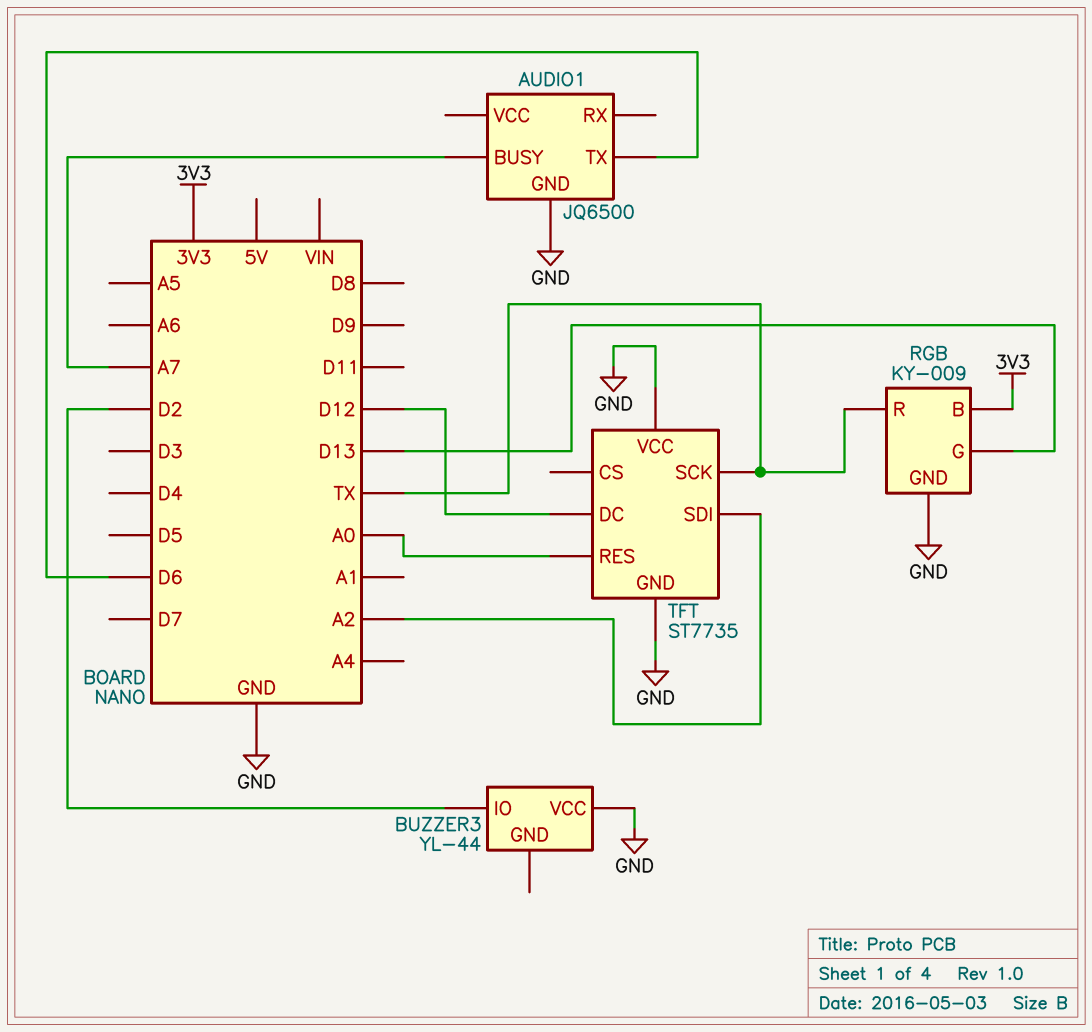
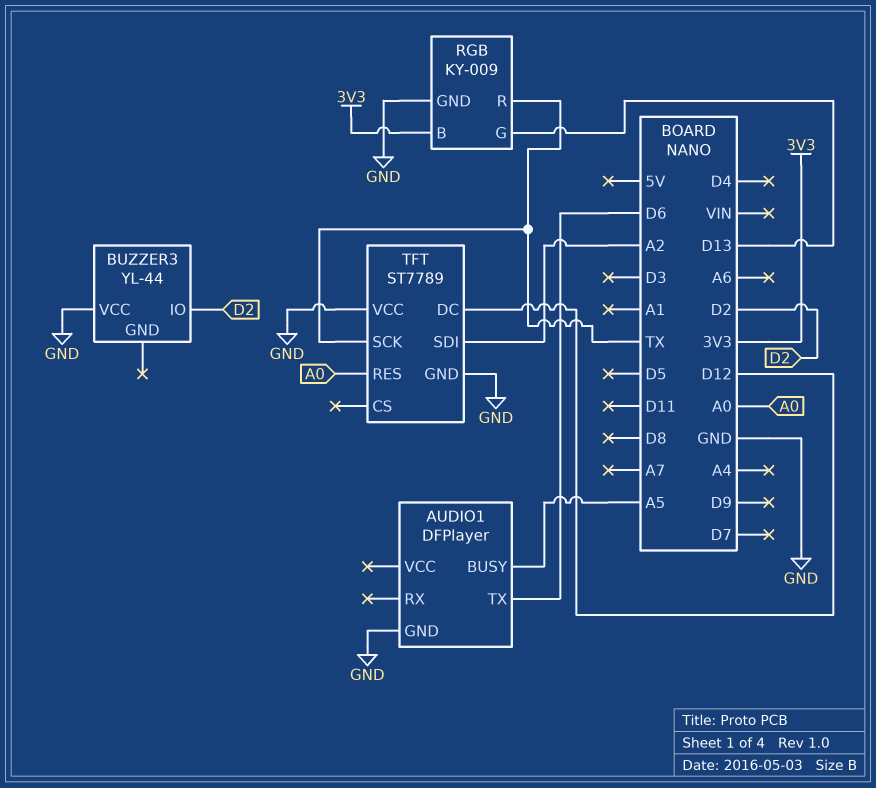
AUDIO1: JQ6500 -> DFPlayer
AUDIO1 pin BUSY: A7 -> A5
TFT: ST7735 -> ST7789

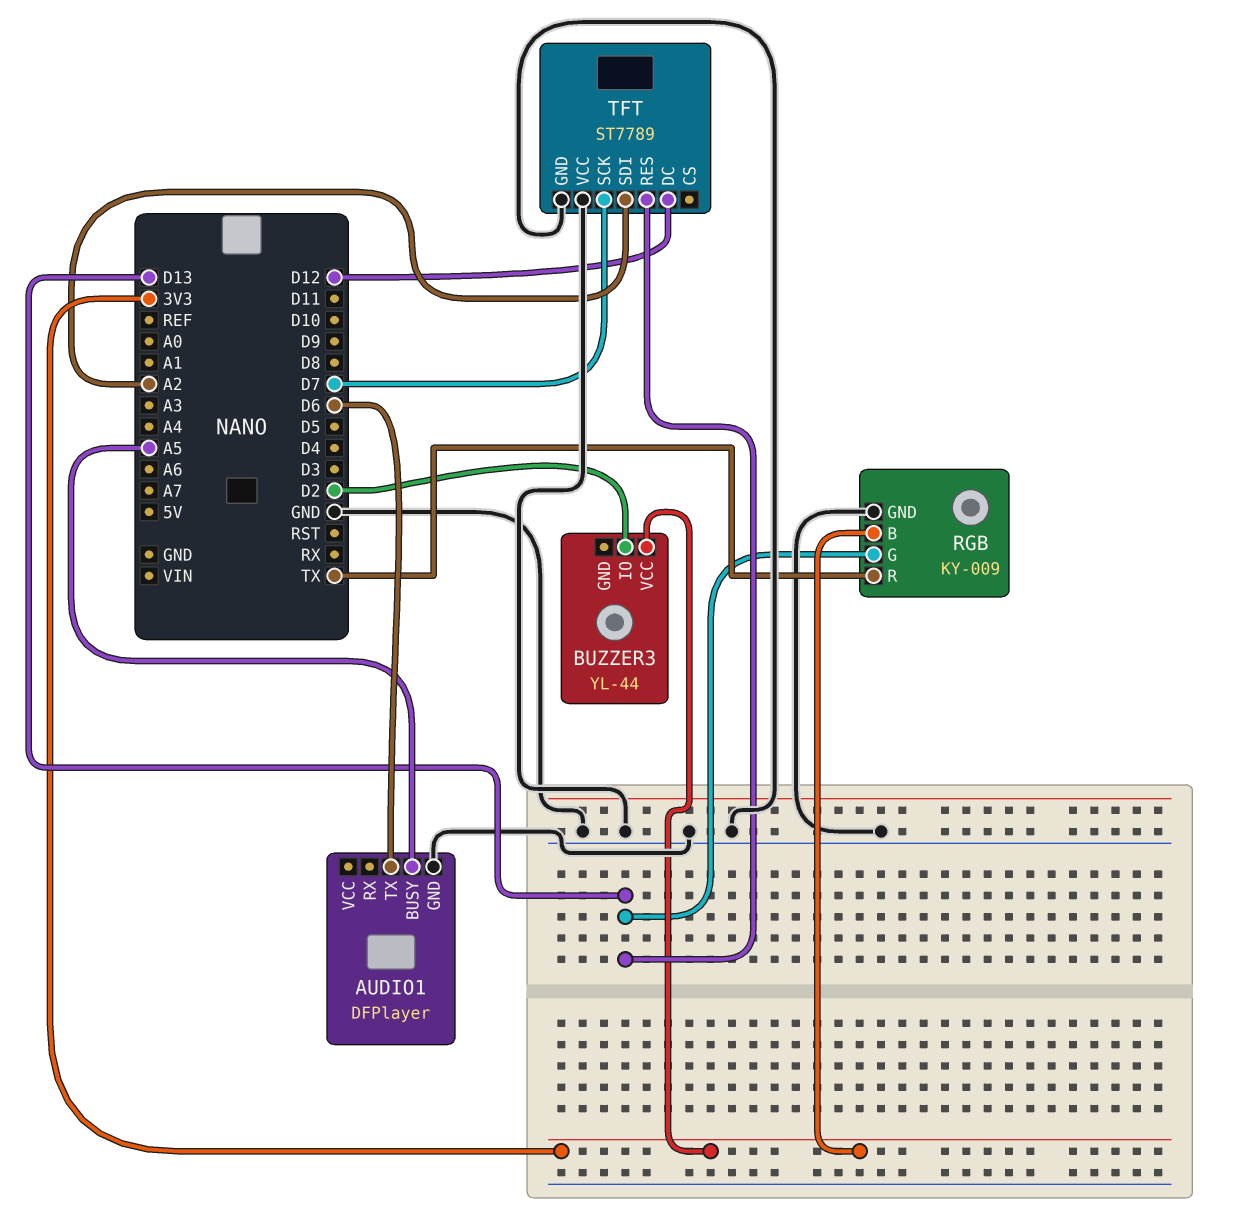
BUZZER3 pin VCC: GND -> 3V3
TFT pin RES: A0 -> D13
TFT pin SCK: TX -> D7

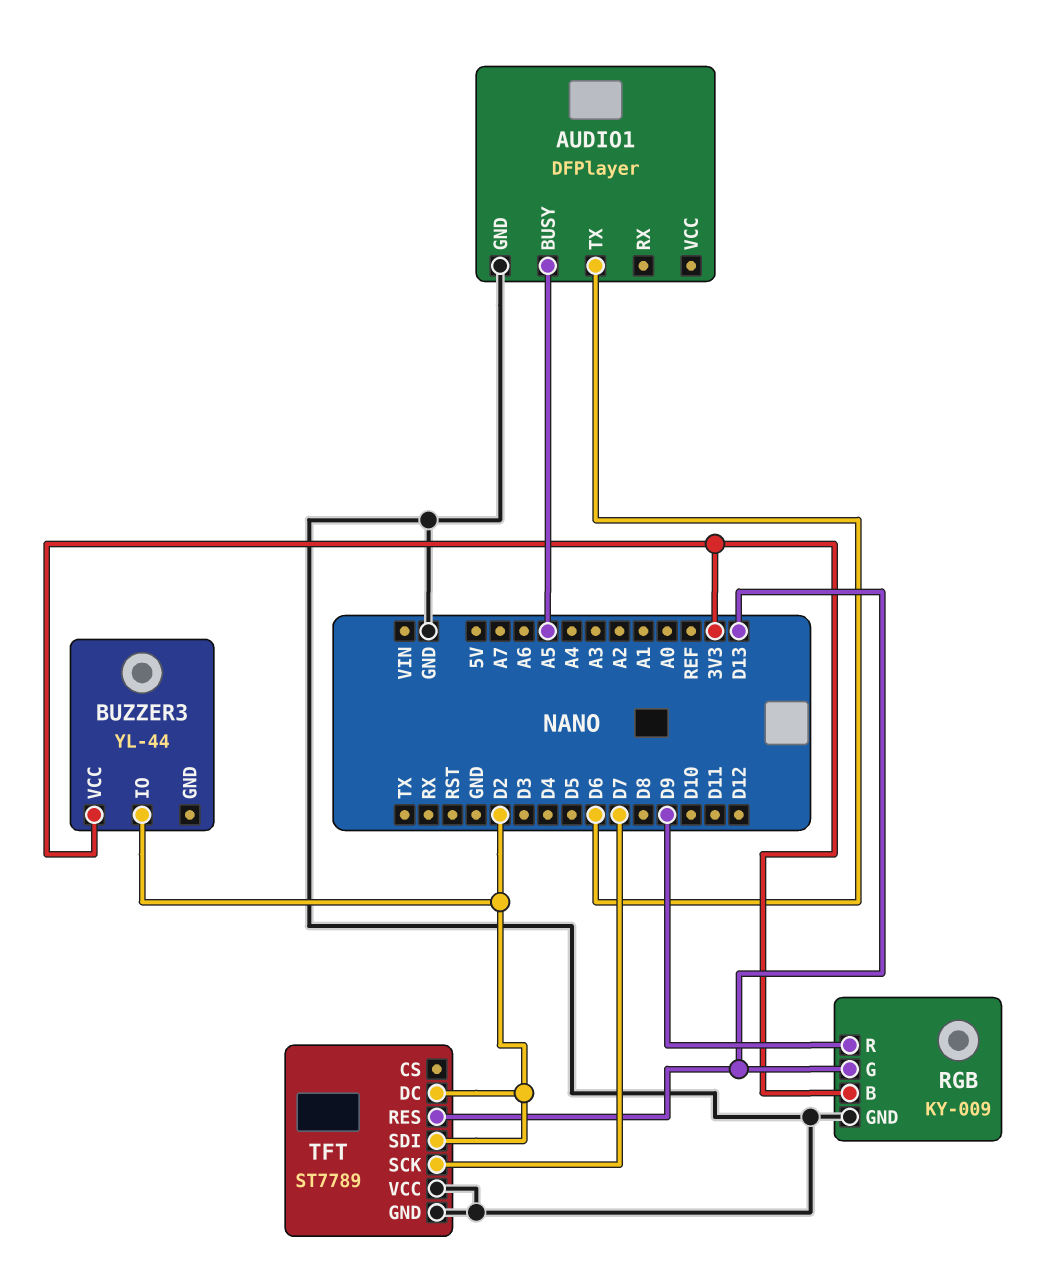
RGB pin R: TX -> D9
TFT pin DC: D12 -> D2
TFT pin SDI: A2 -> D2

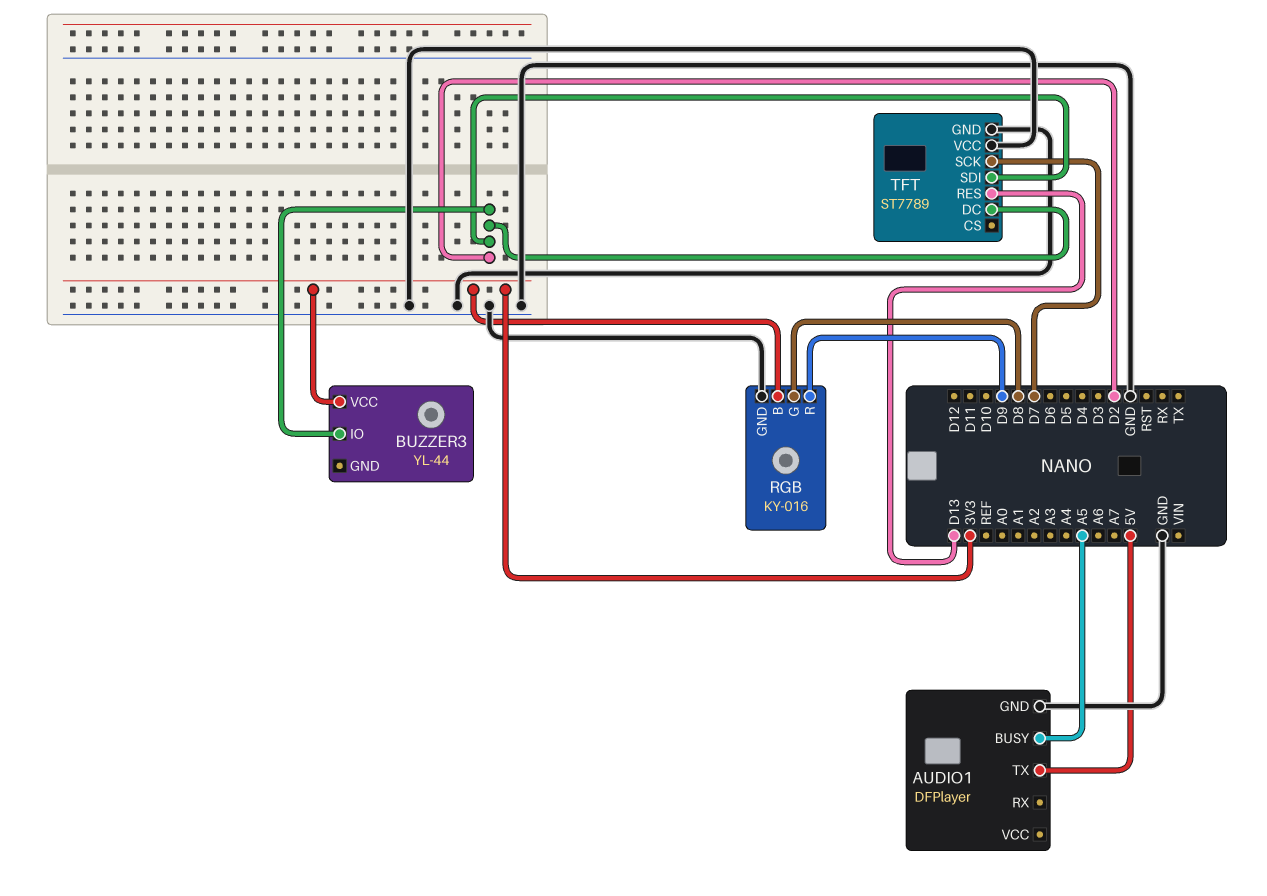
AUDIO1 pin TX: D6 -> 5V
RGB: KY-009 -> KY-016
RGB pin G: D13 -> D8

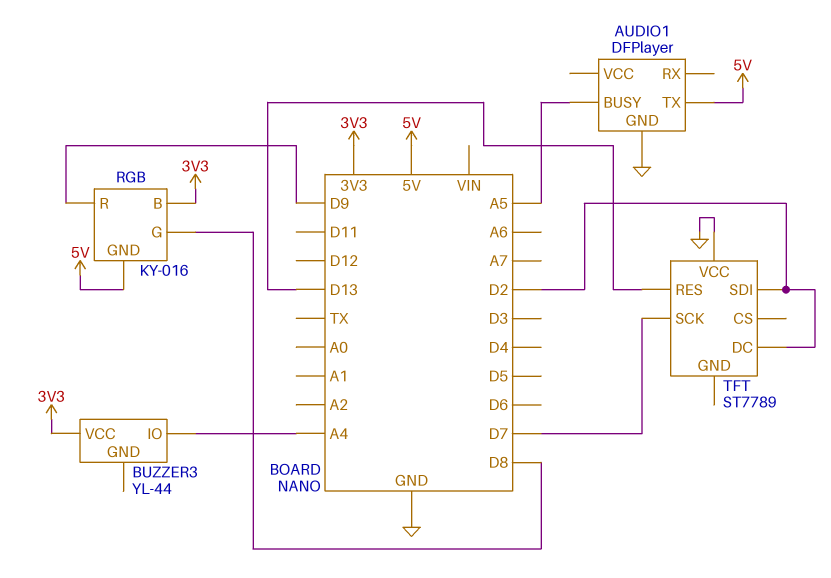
BUZZER3 pin IO: D2 -> A4
RGB pin GND: GND -> 5V
TFT pin GND: GND -> none

